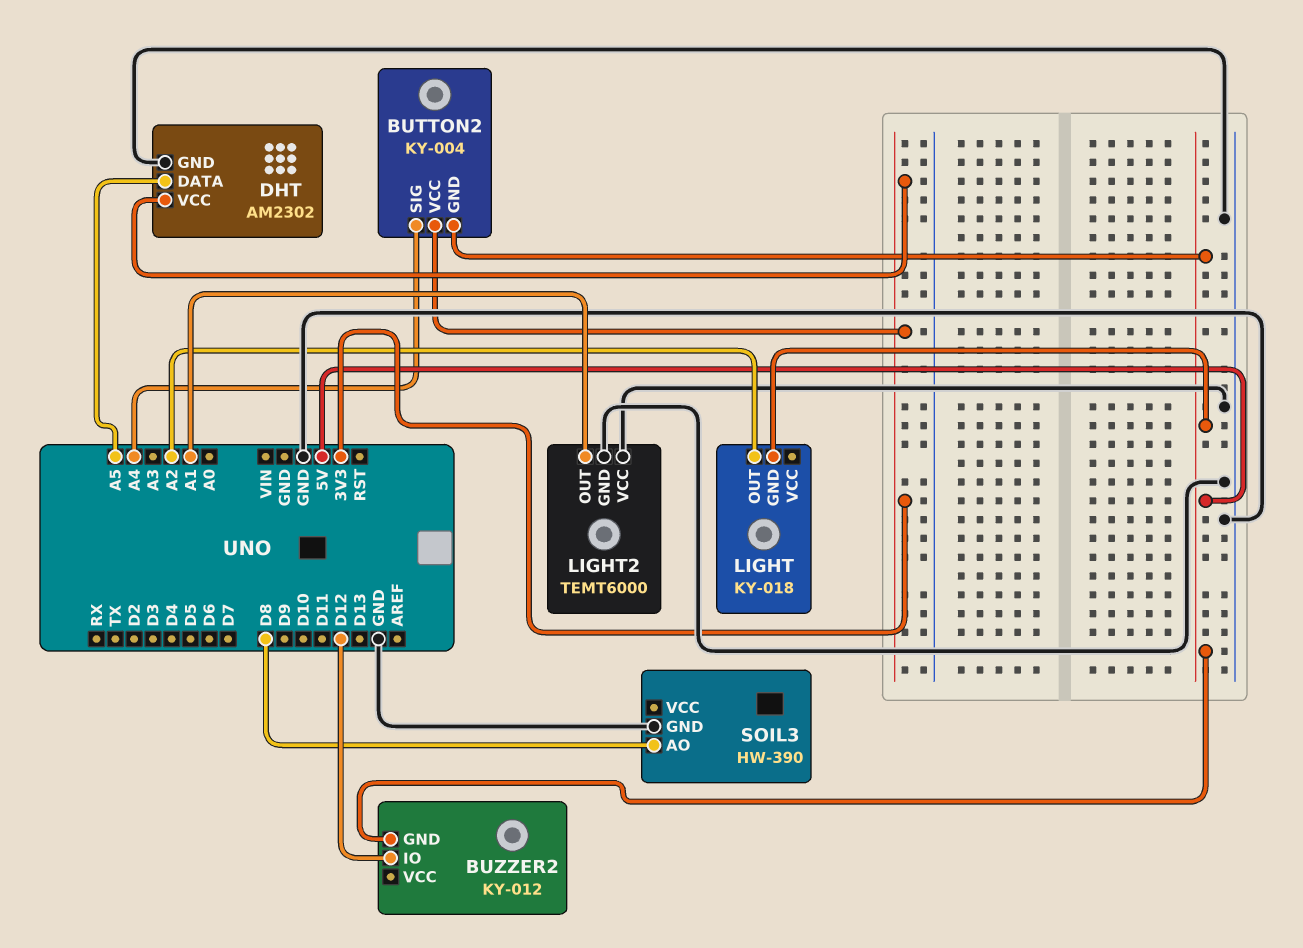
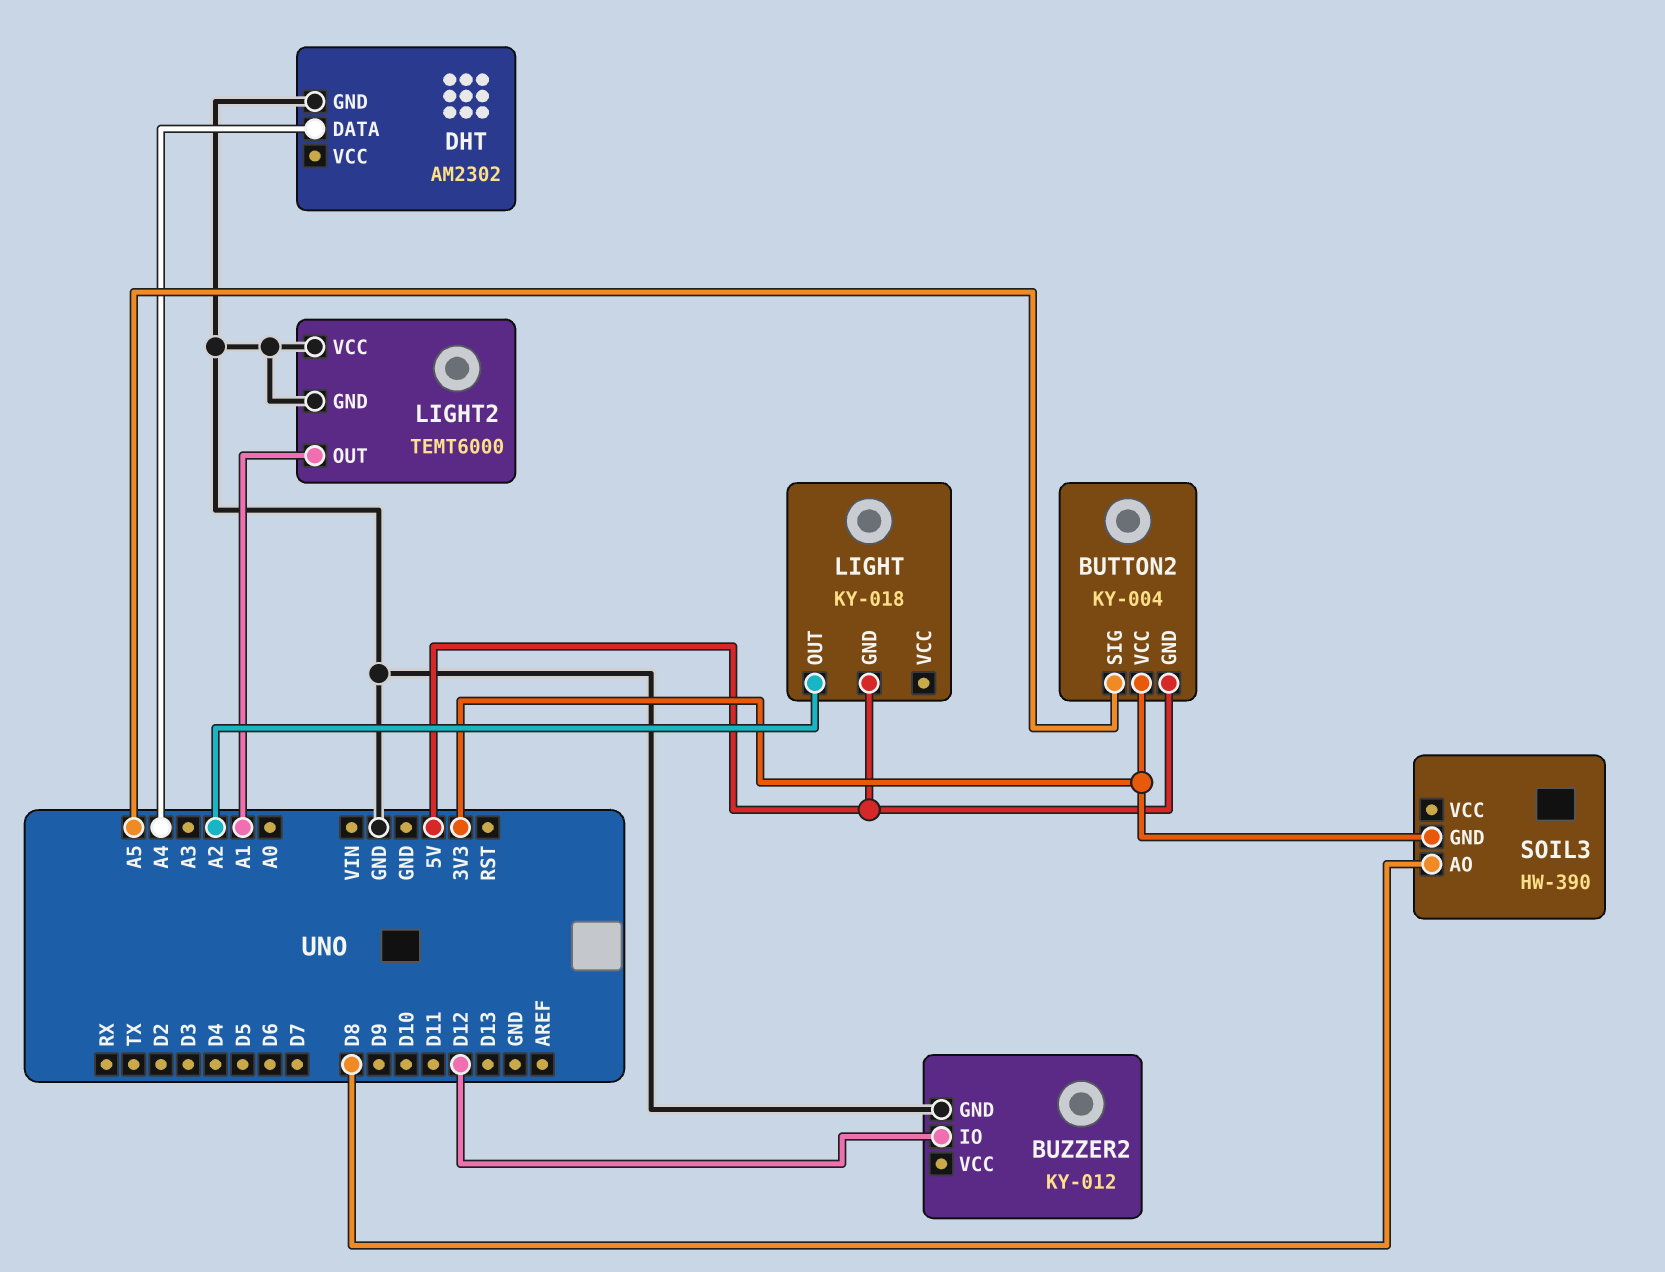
BUTTON2 pin SIG: A4 -> A5
BUZZER2 pin GND: 5V -> GND
DHT pin DATA: A5 -> A4
DHT pin VCC: 3V3 -> none
SOIL3 pin GND: GND -> 3V3

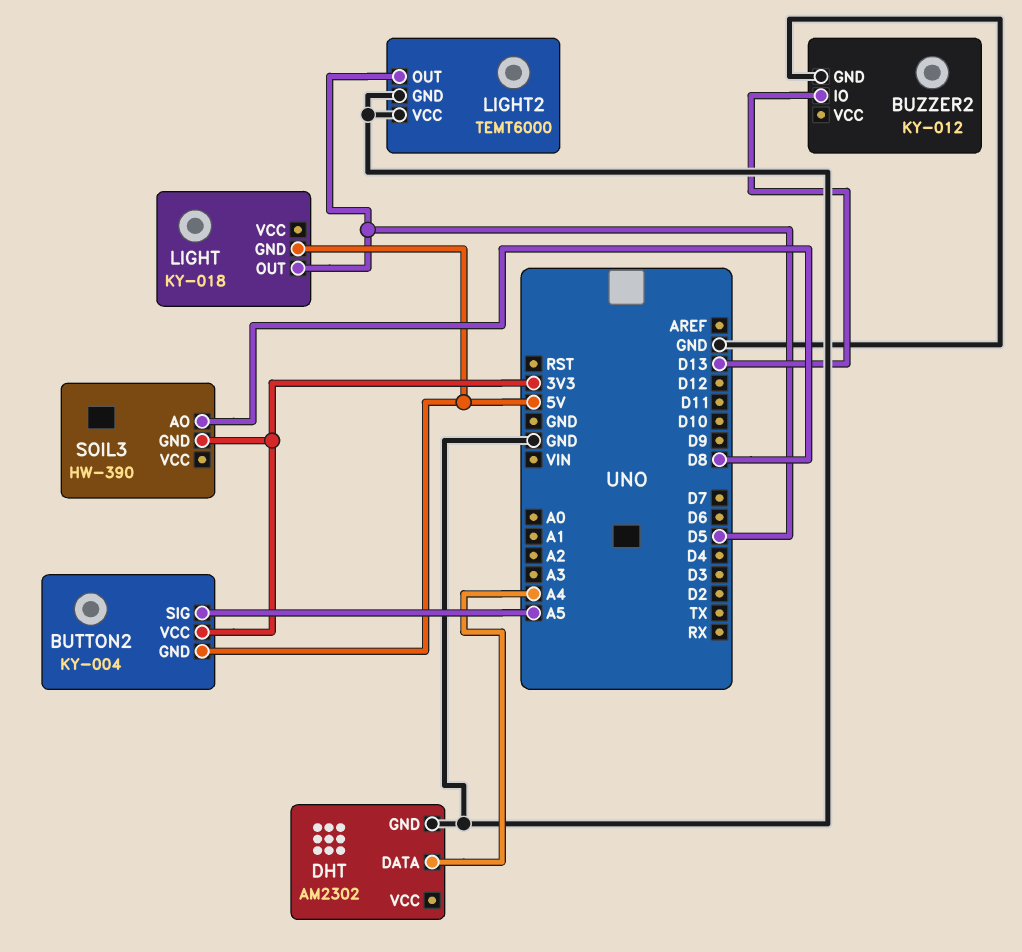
BUZZER2 pin IO: D12 -> D13
LIGHT pin OUT: A2 -> D5
LIGHT2 pin OUT: A1 -> D5

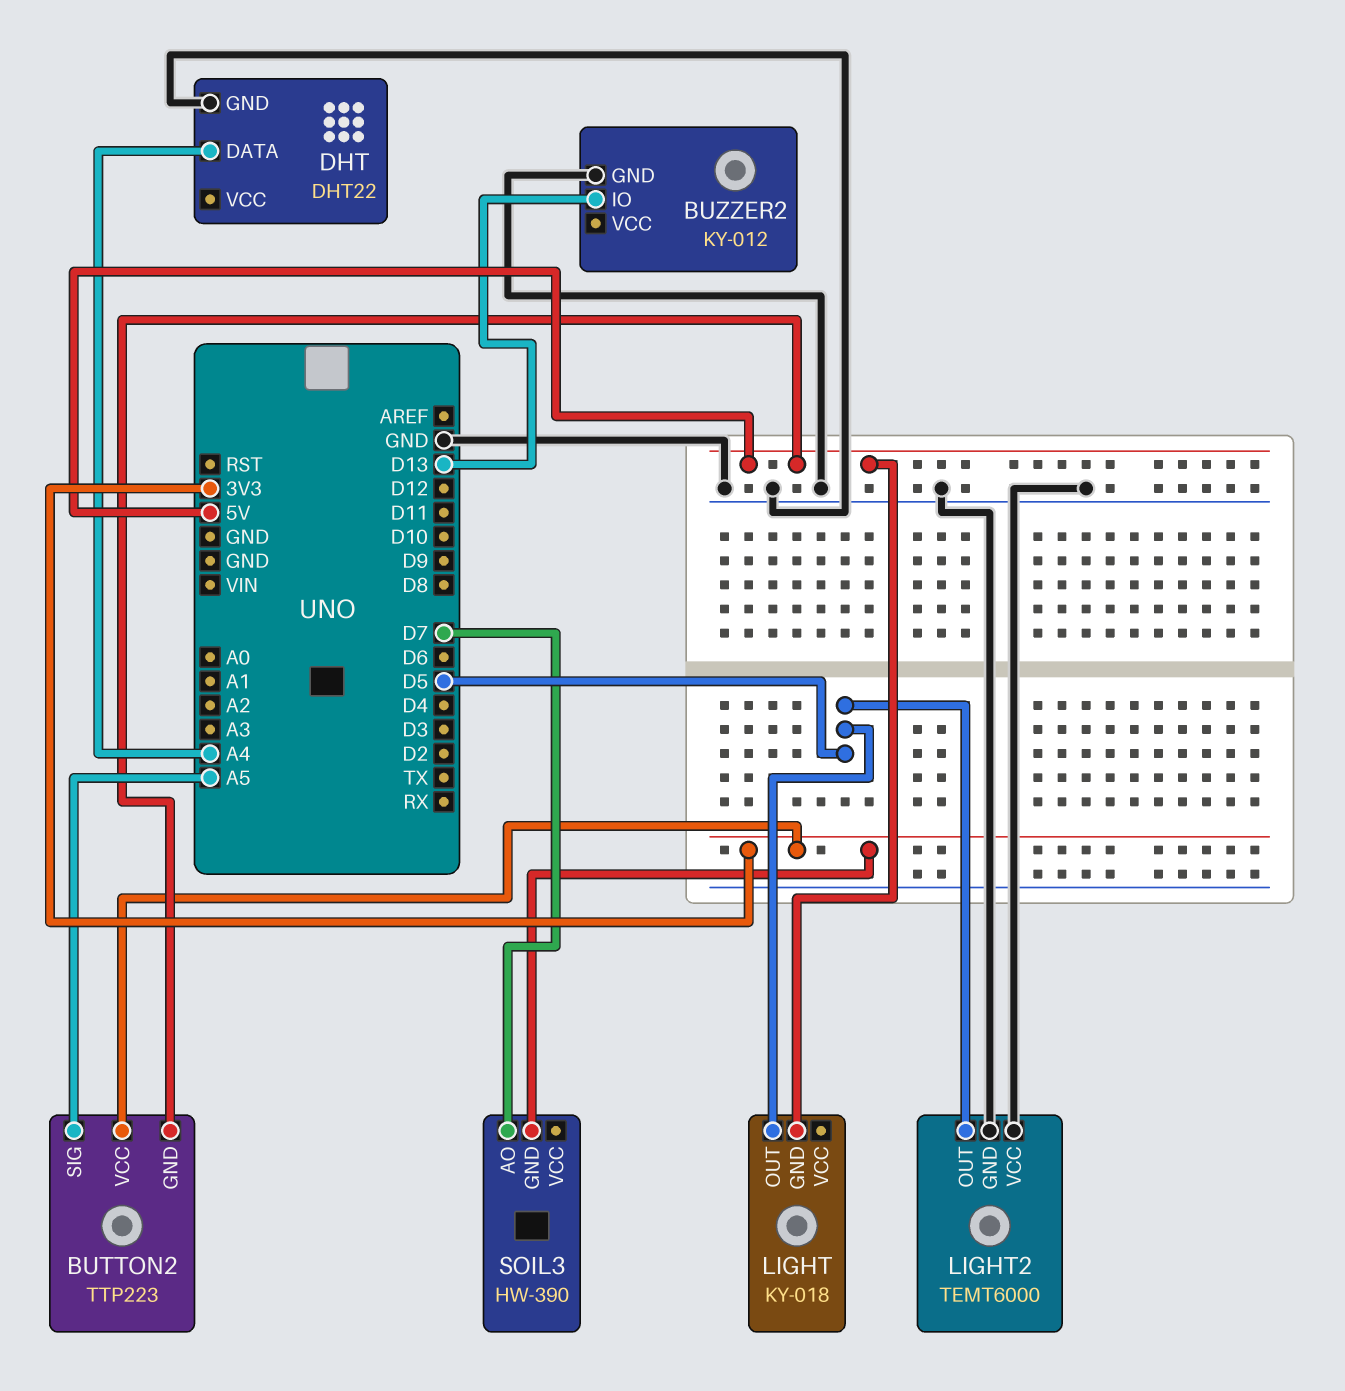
BUTTON2: KY-004 -> TTP223
DHT: AM2302 -> DHT22
SOIL3 pin AO: D8 -> D7

